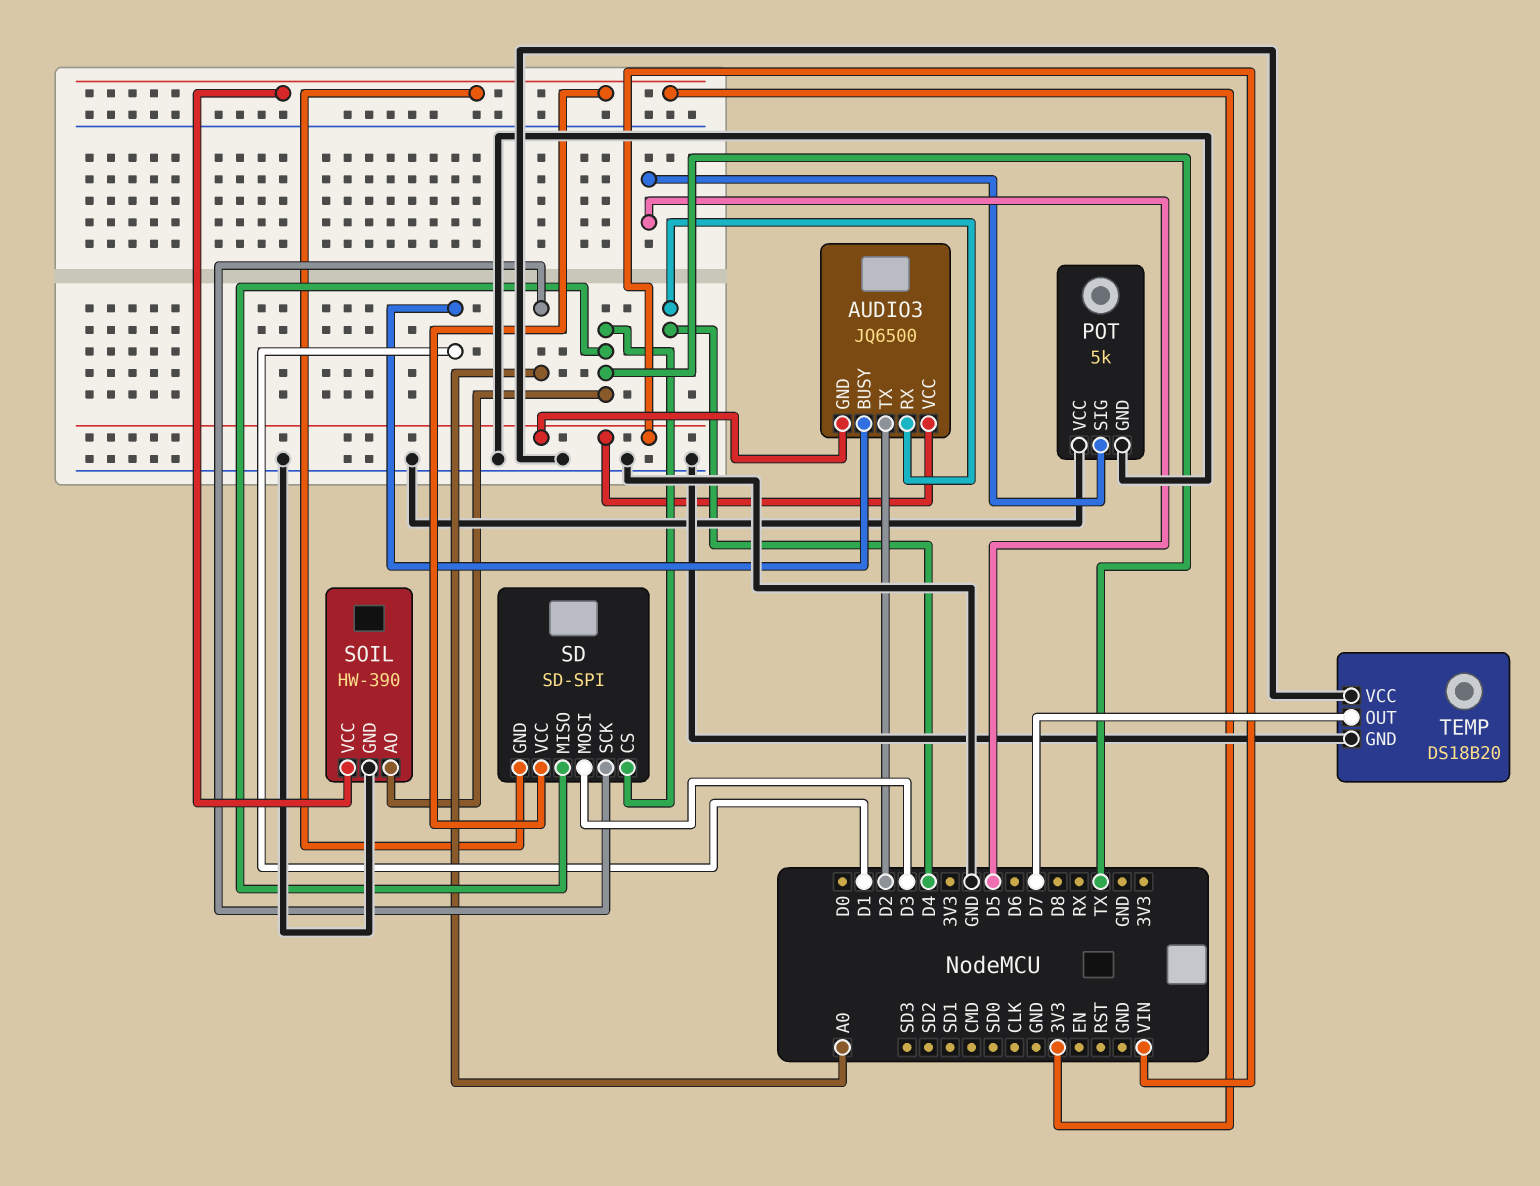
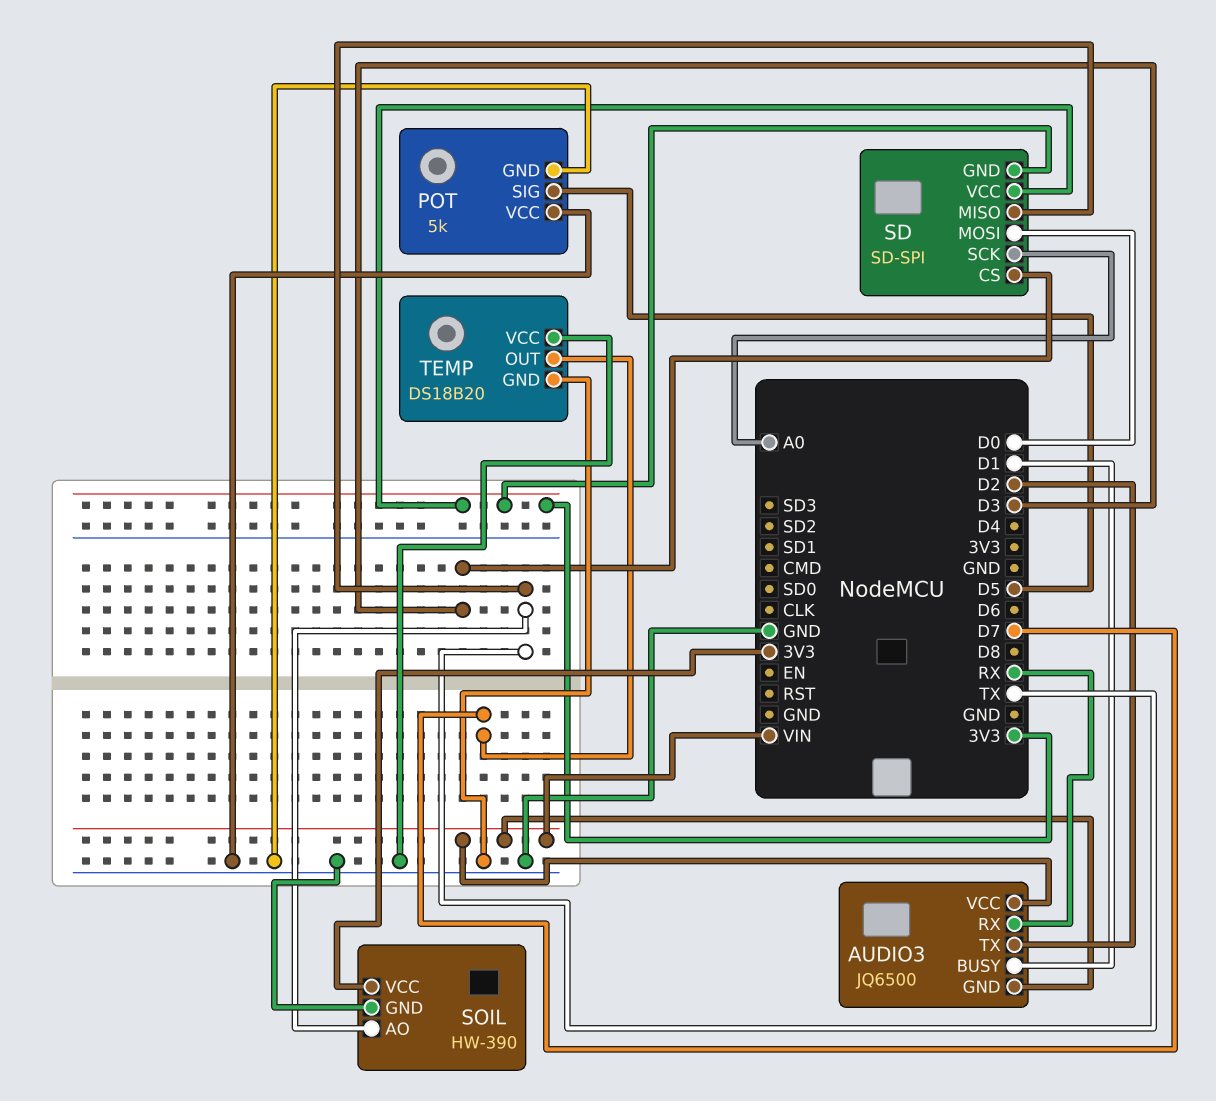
AUDIO3 pin RX: D4 -> RX
SD pin CS: TX -> D3
SD pin MOSI: D3 -> D0

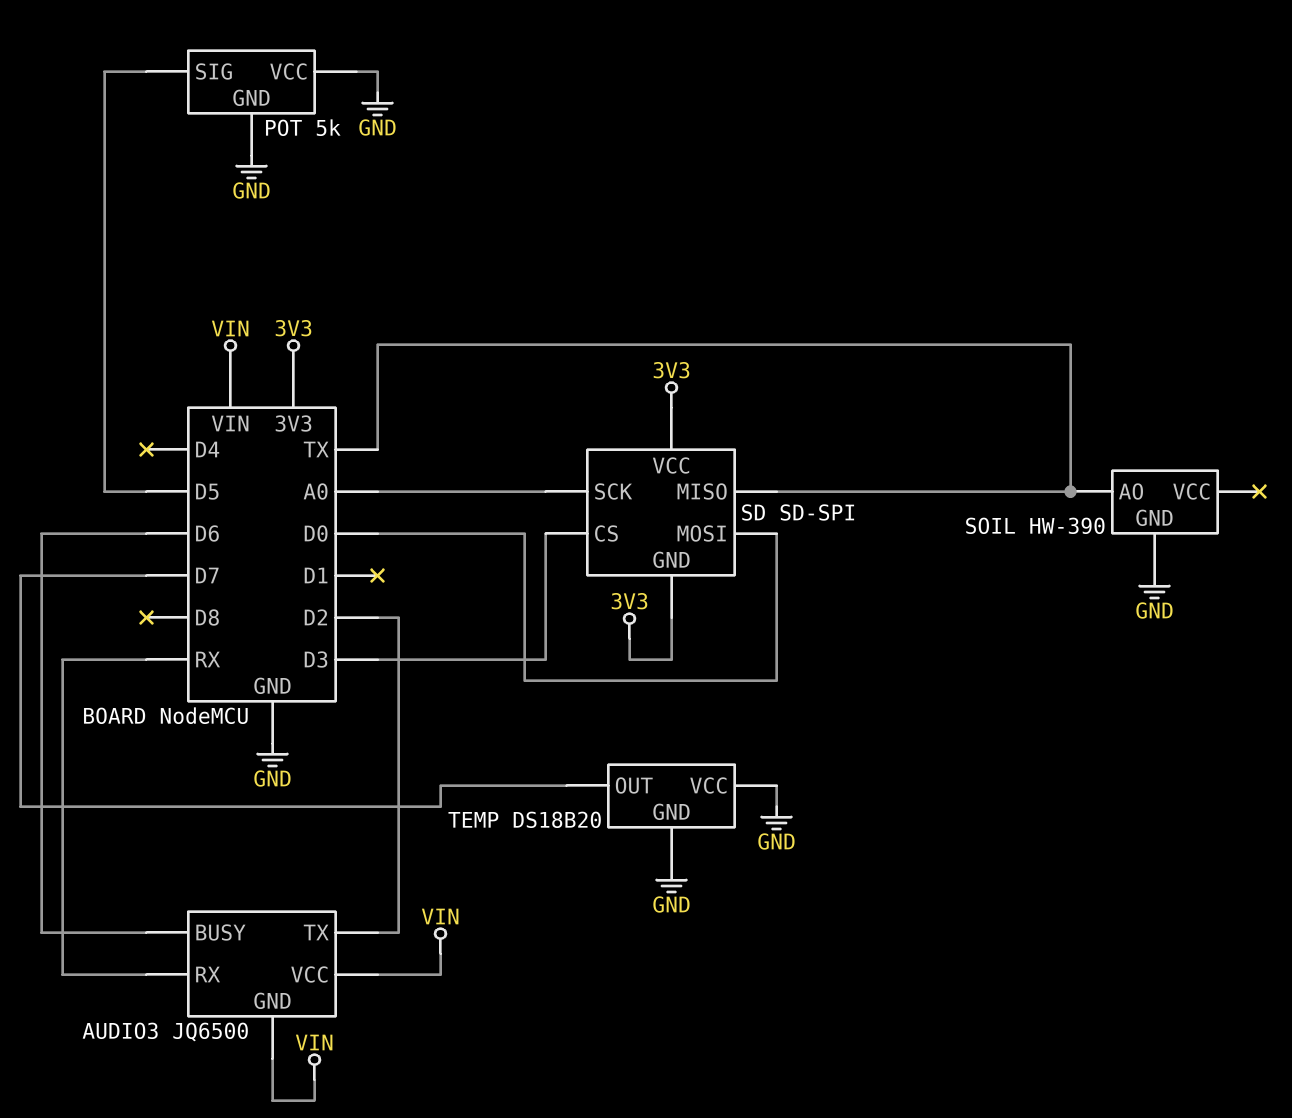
AUDIO3 pin BUSY: D1 -> D6
SOIL pin VCC: 3V3 -> none

